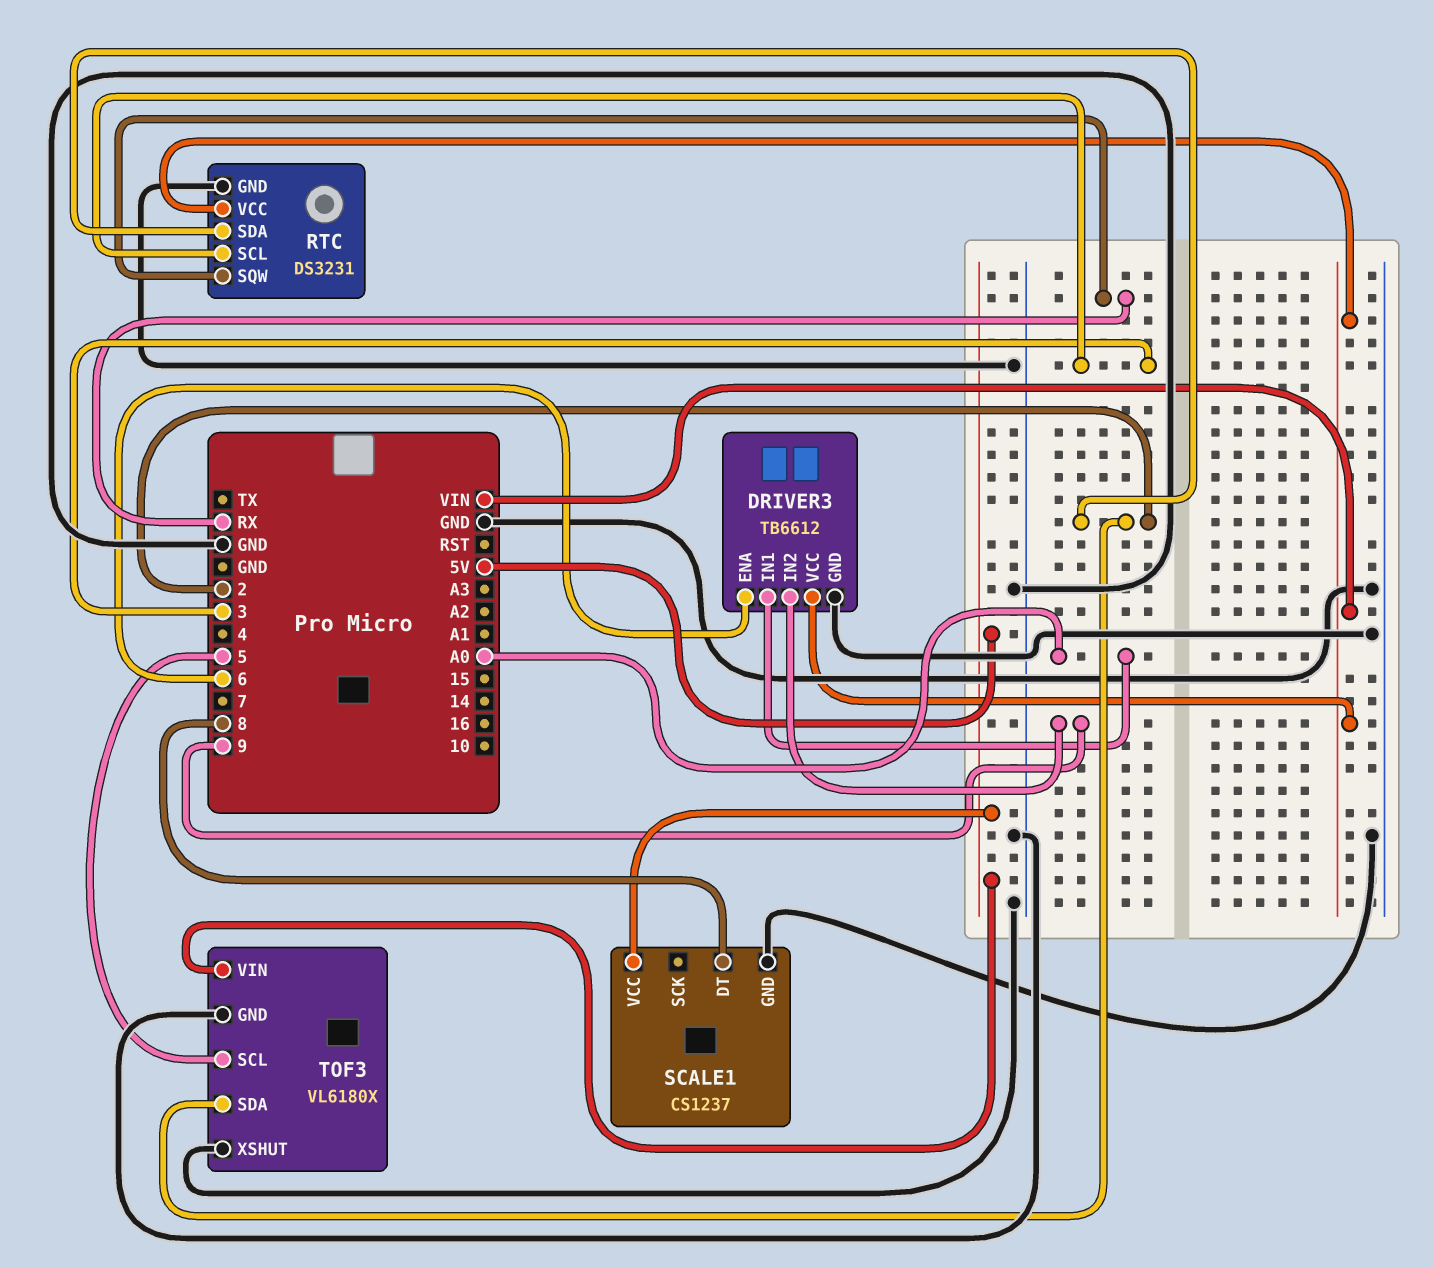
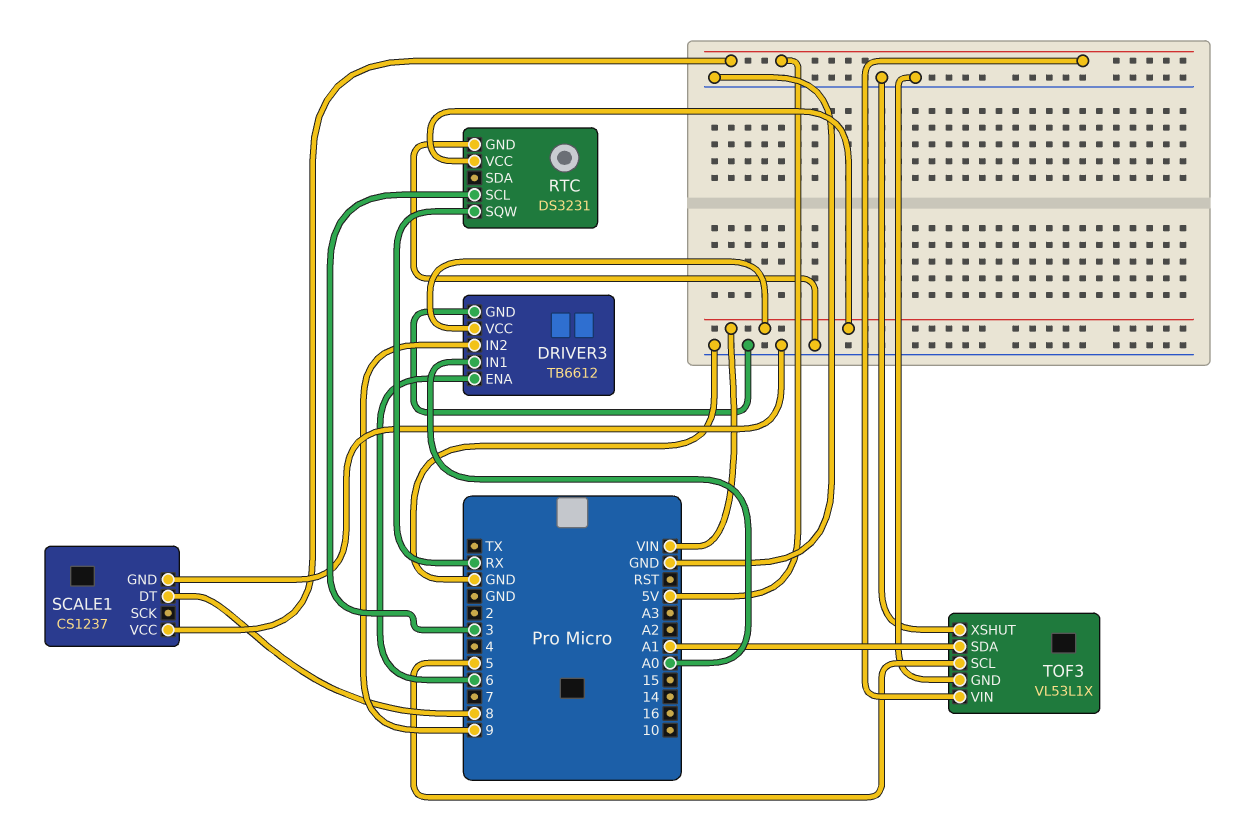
RTC pin SDA: 2 -> none
TOF3: VL6180X -> VL53L1X
TOF3 pin SDA: 2 -> A1

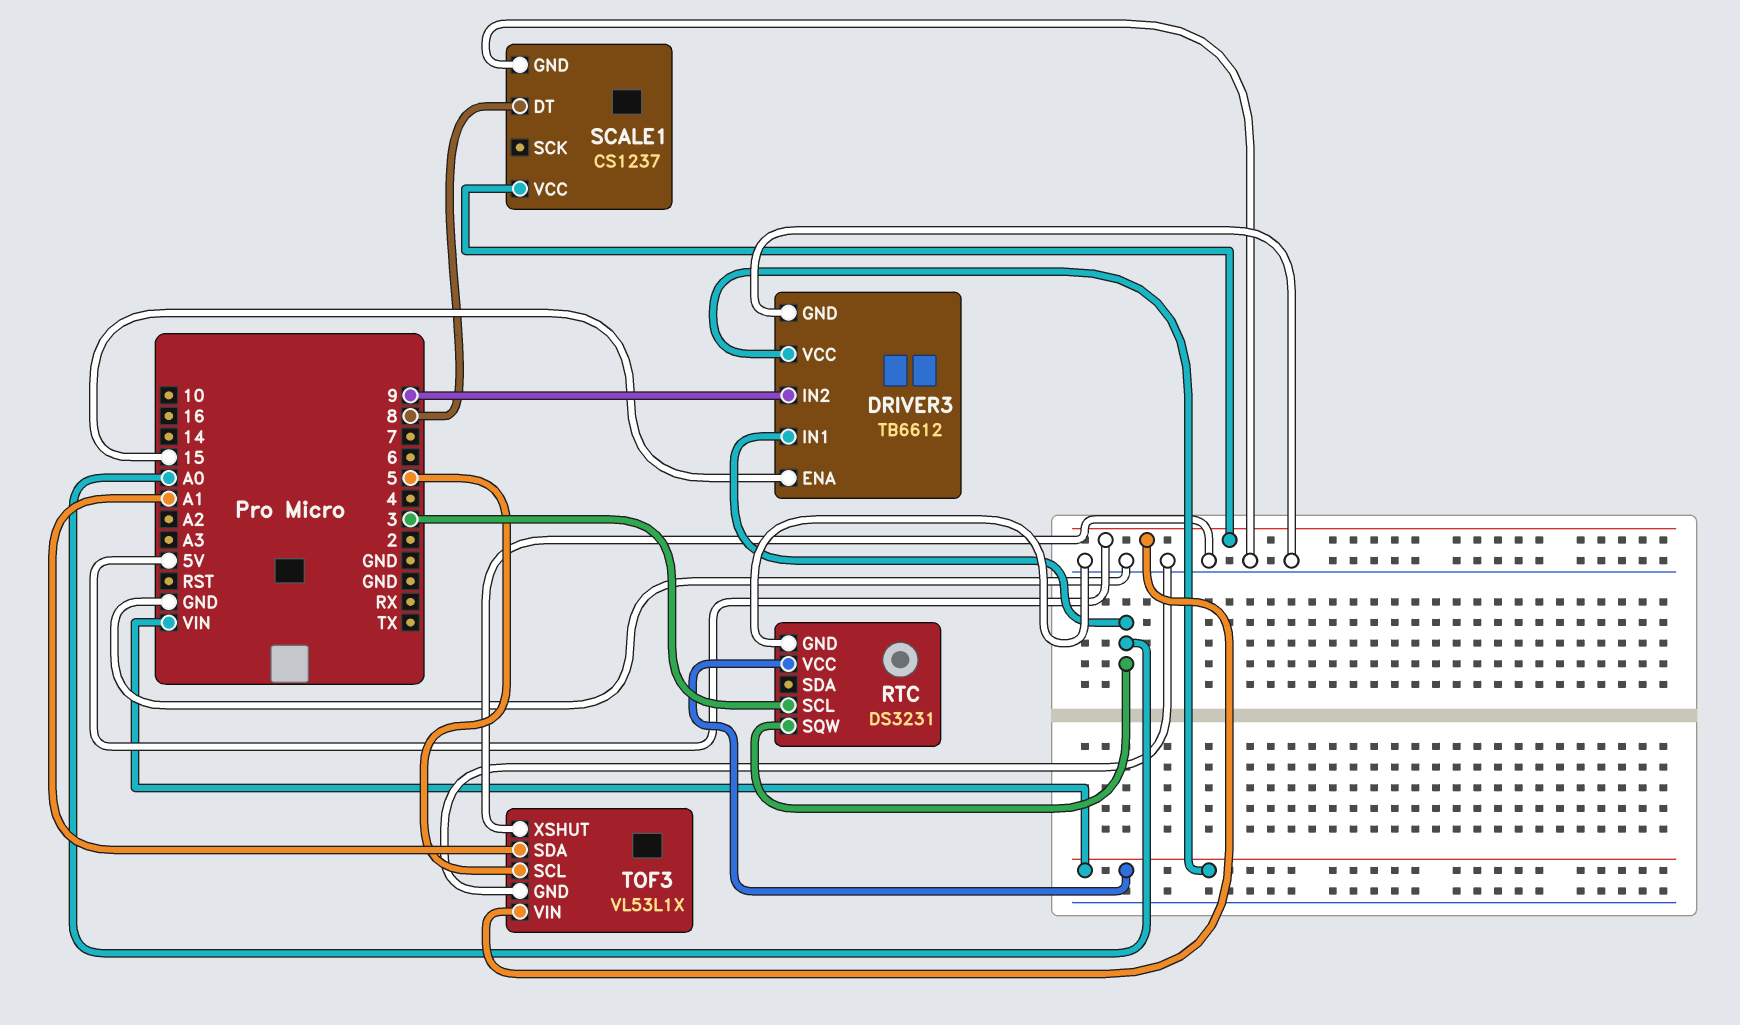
DRIVER3 pin ENA: 6 -> 15
RTC pin SQW: RX -> A0

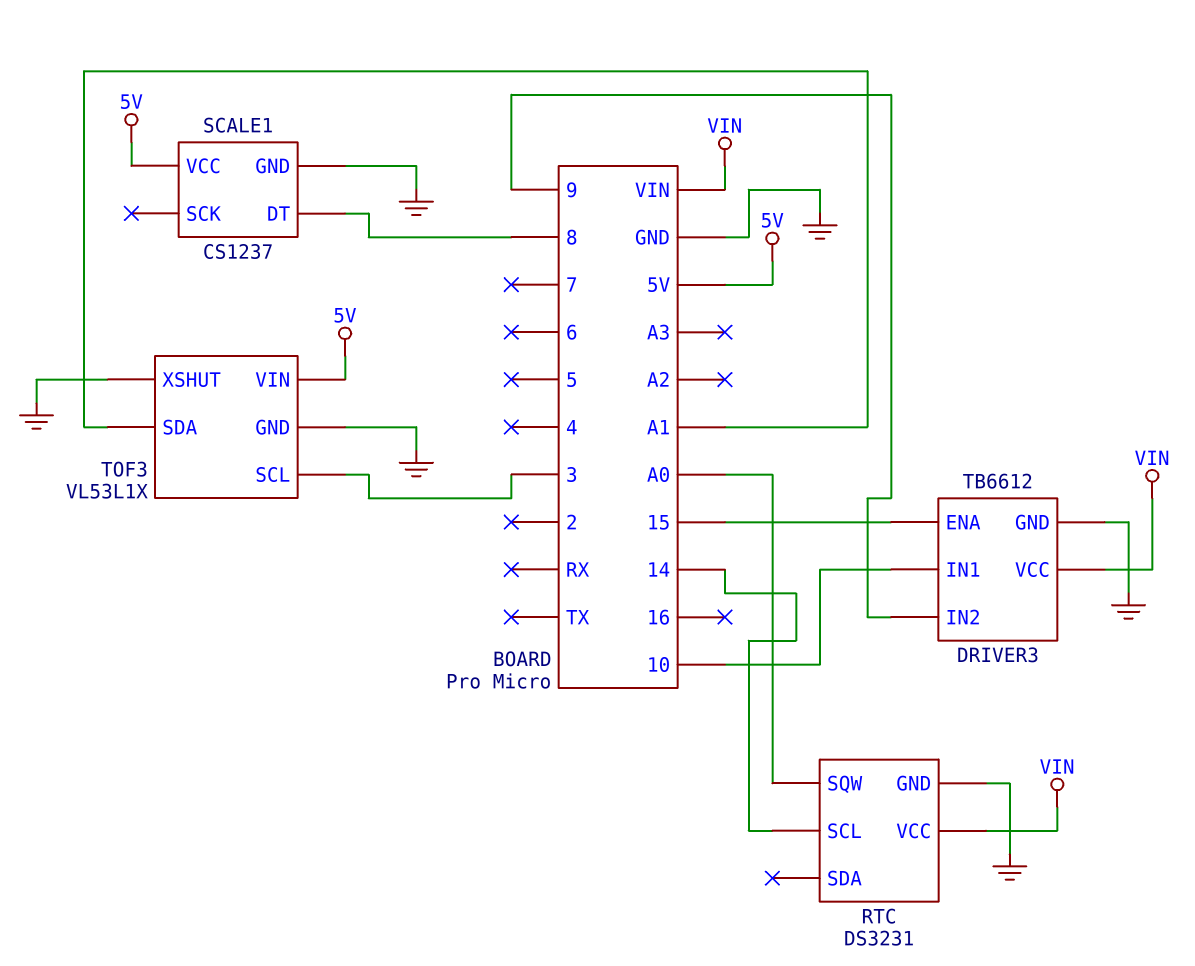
DRIVER3 pin IN1: A0 -> 10
RTC pin SCL: 3 -> 14
TOF3 pin SCL: 5 -> 3

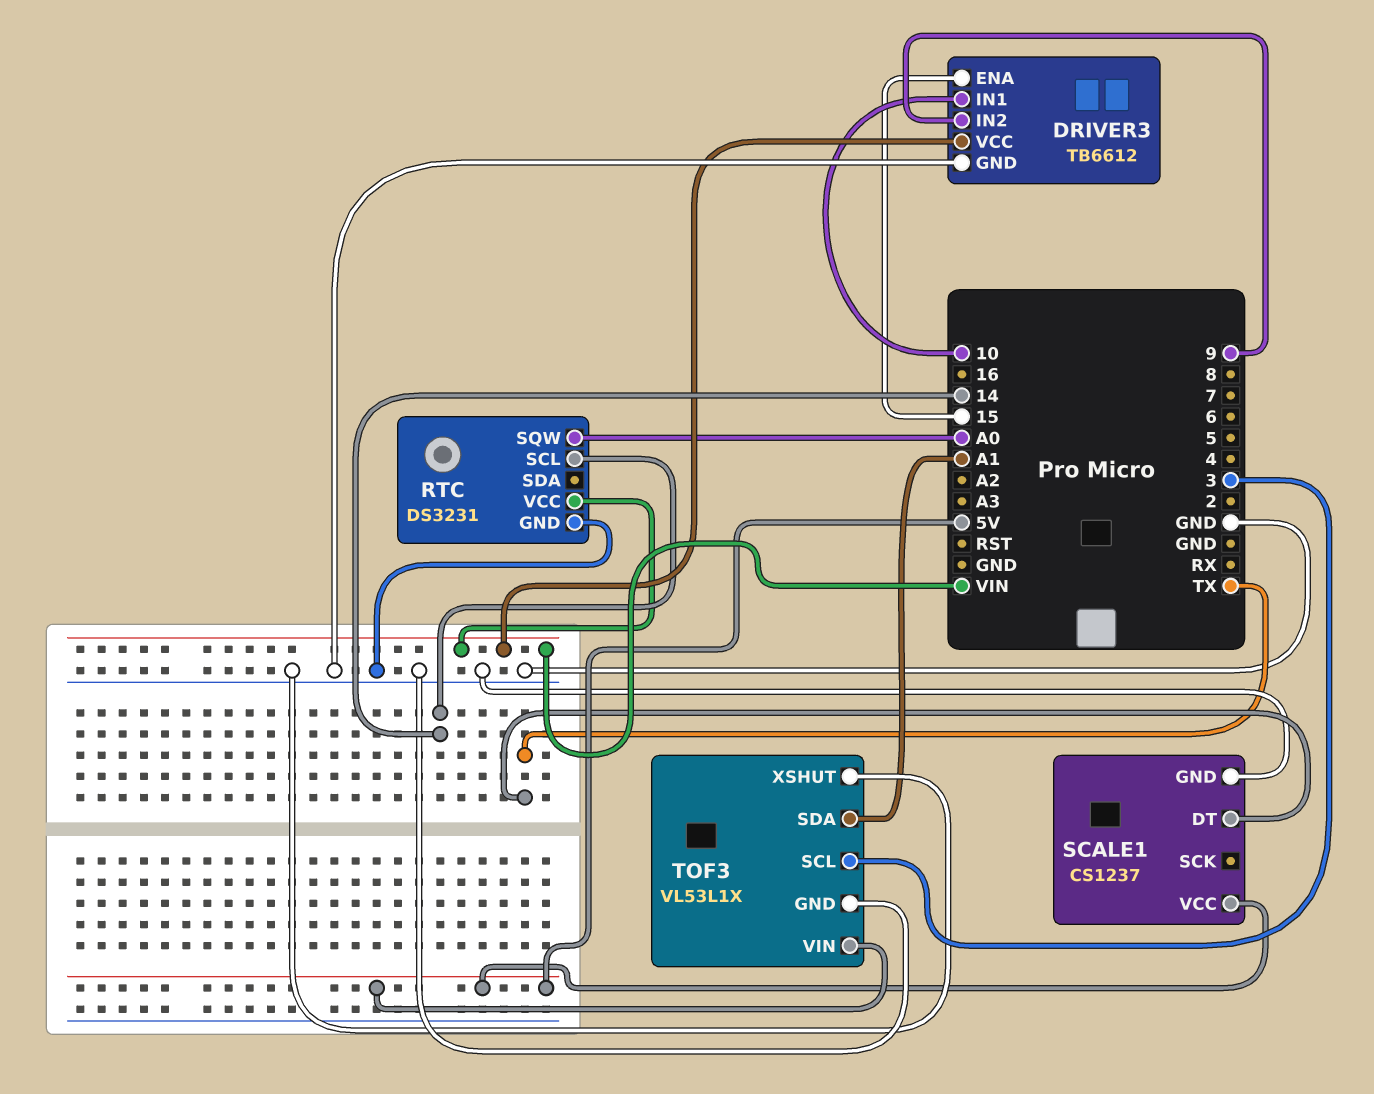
SCALE1 pin DT: 8 -> TX

